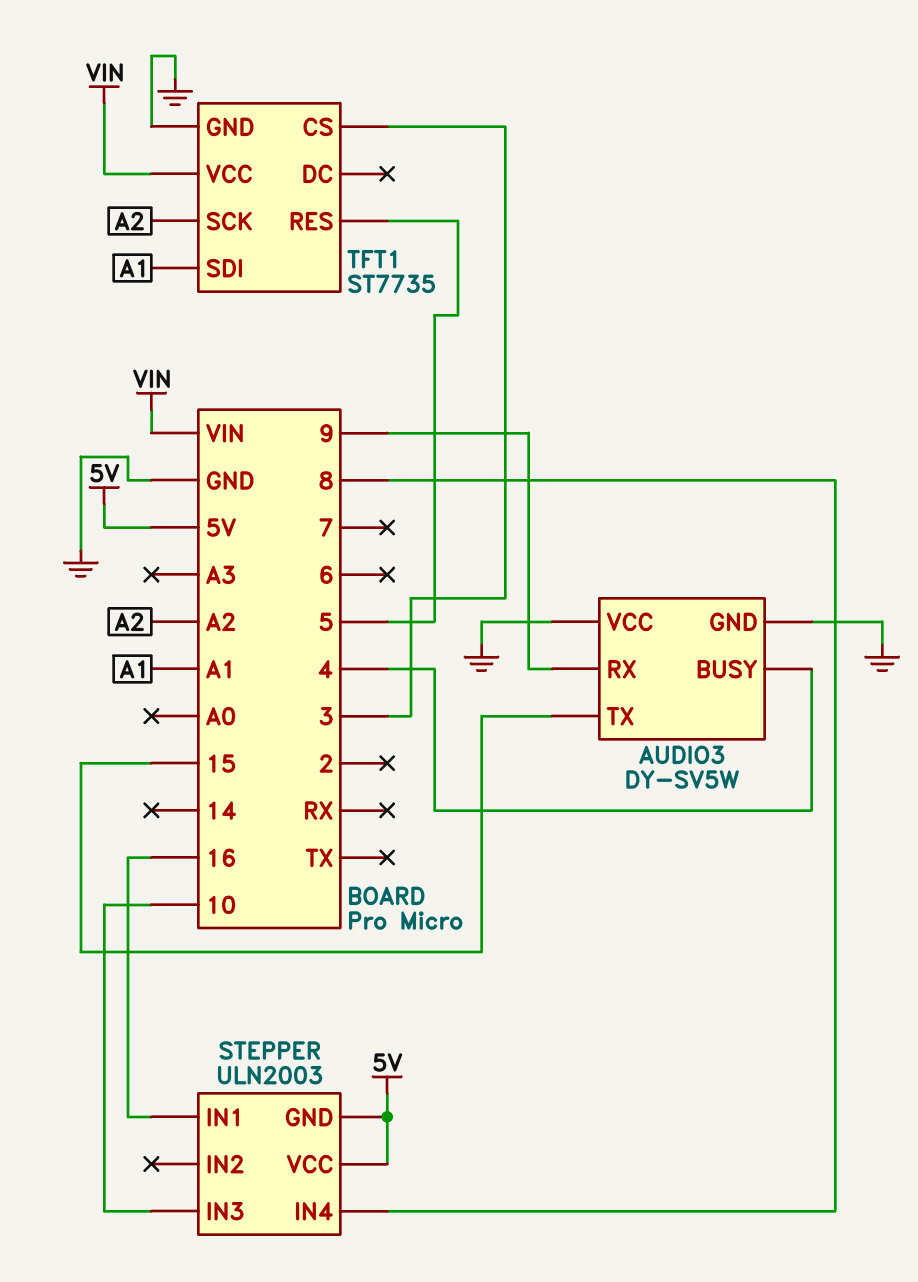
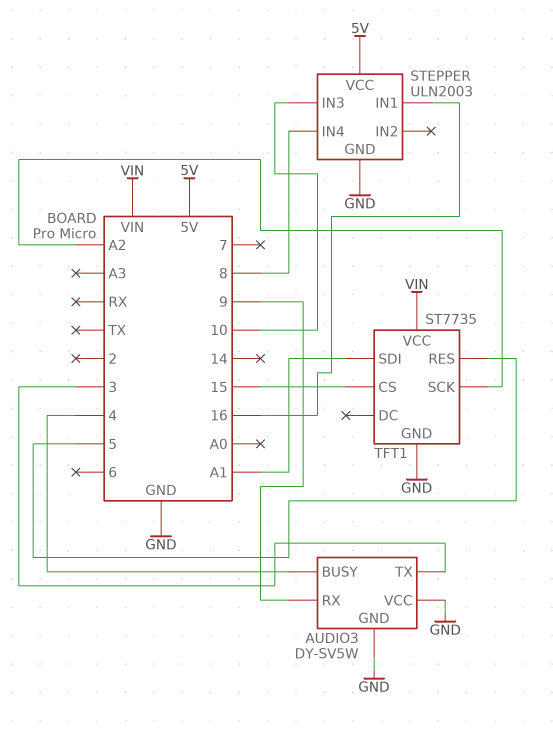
AUDIO3 pin TX: 15 -> 3
STEPPER pin GND: 5V -> GND
TFT1 pin CS: 3 -> 15

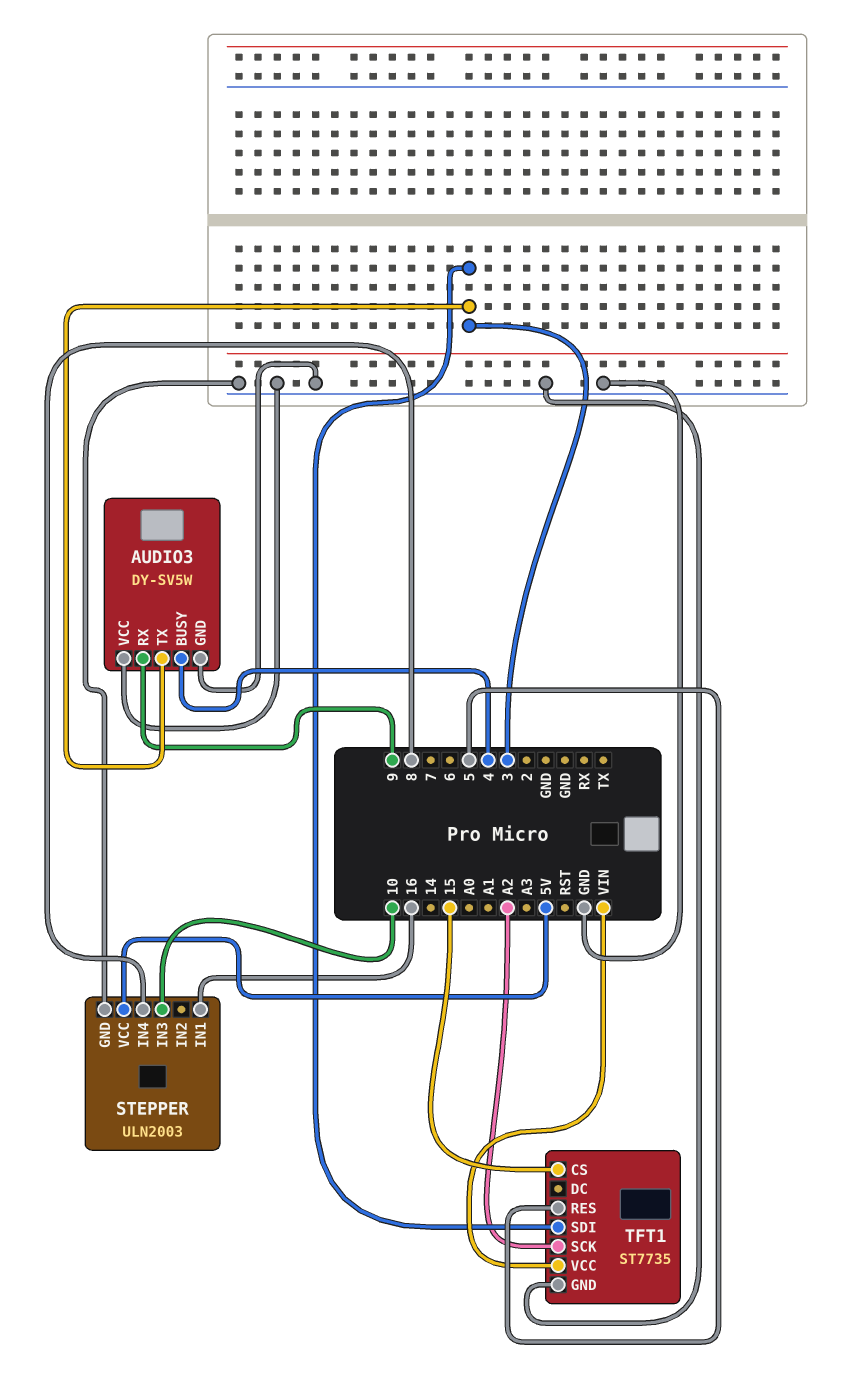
TFT1 pin SDI: A1 -> 3

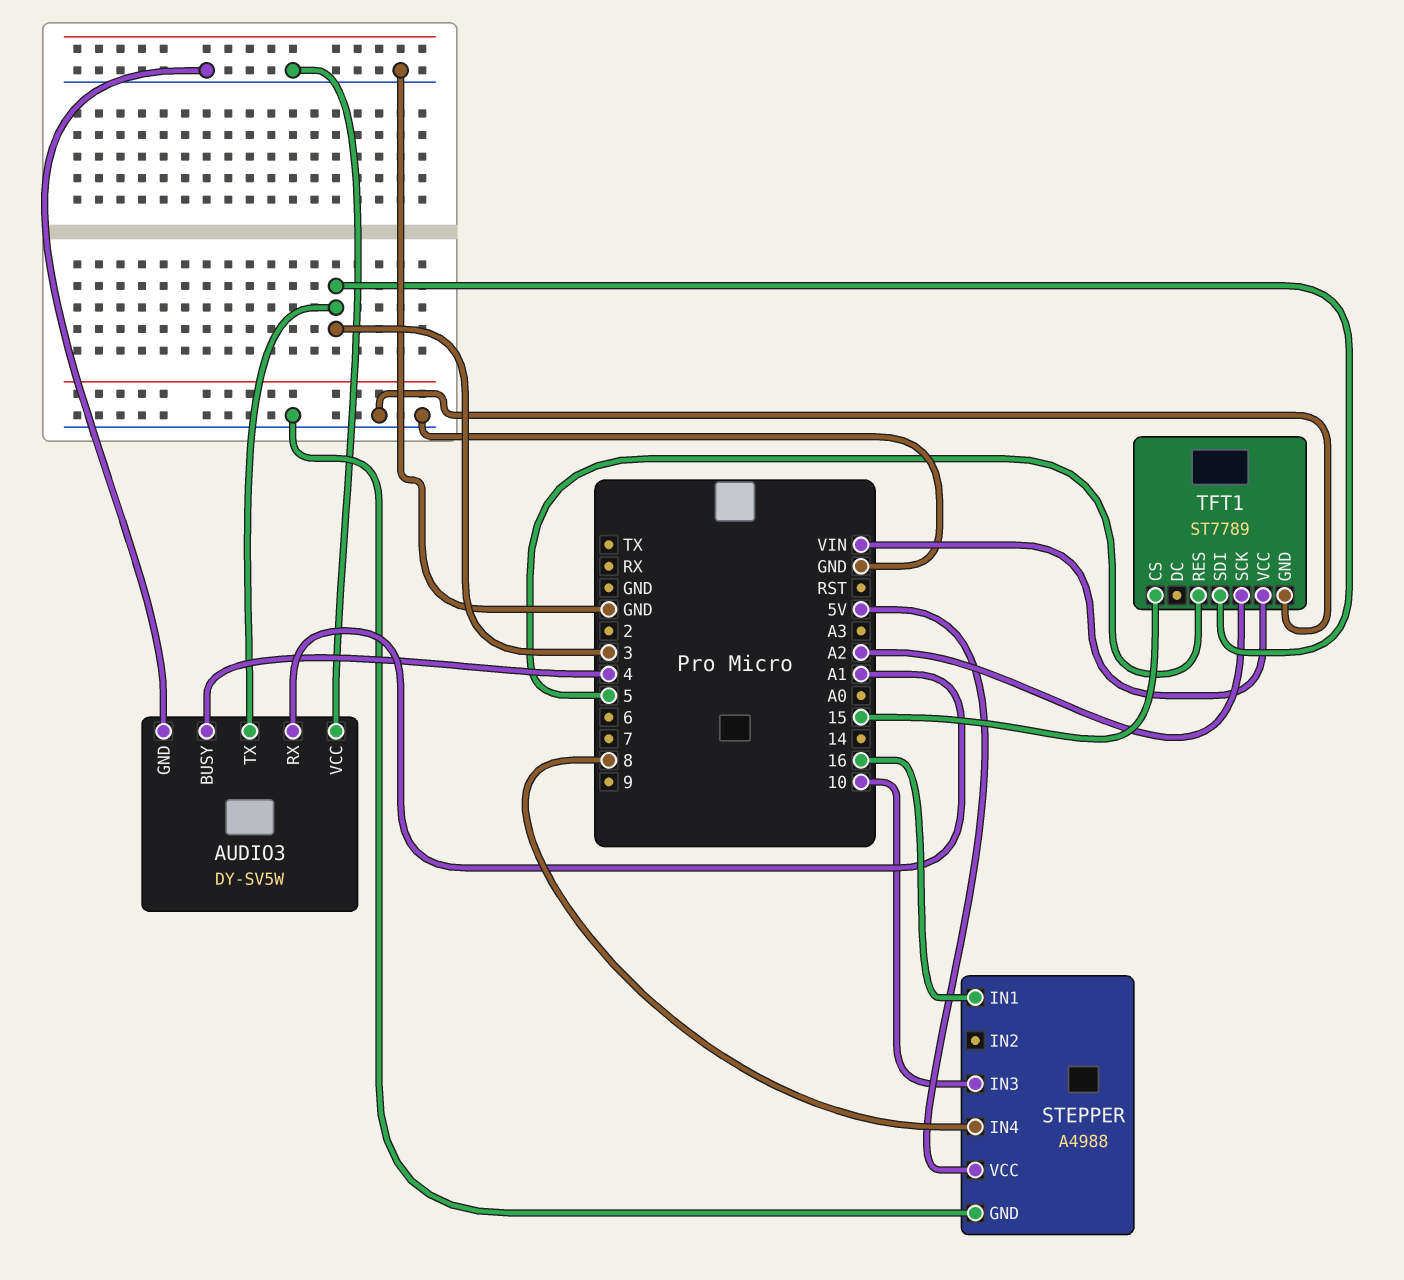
AUDIO3 pin RX: 9 -> A1
STEPPER: ULN2003 -> A4988
TFT1: ST7735 -> ST7789

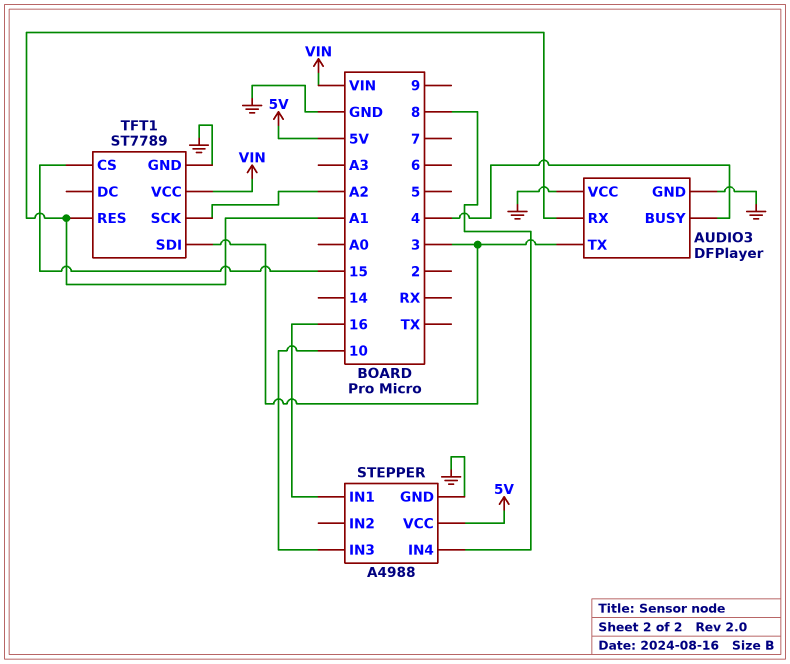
AUDIO3: DY-SV5W -> DFPlayer
TFT1 pin RES: 5 -> A1

